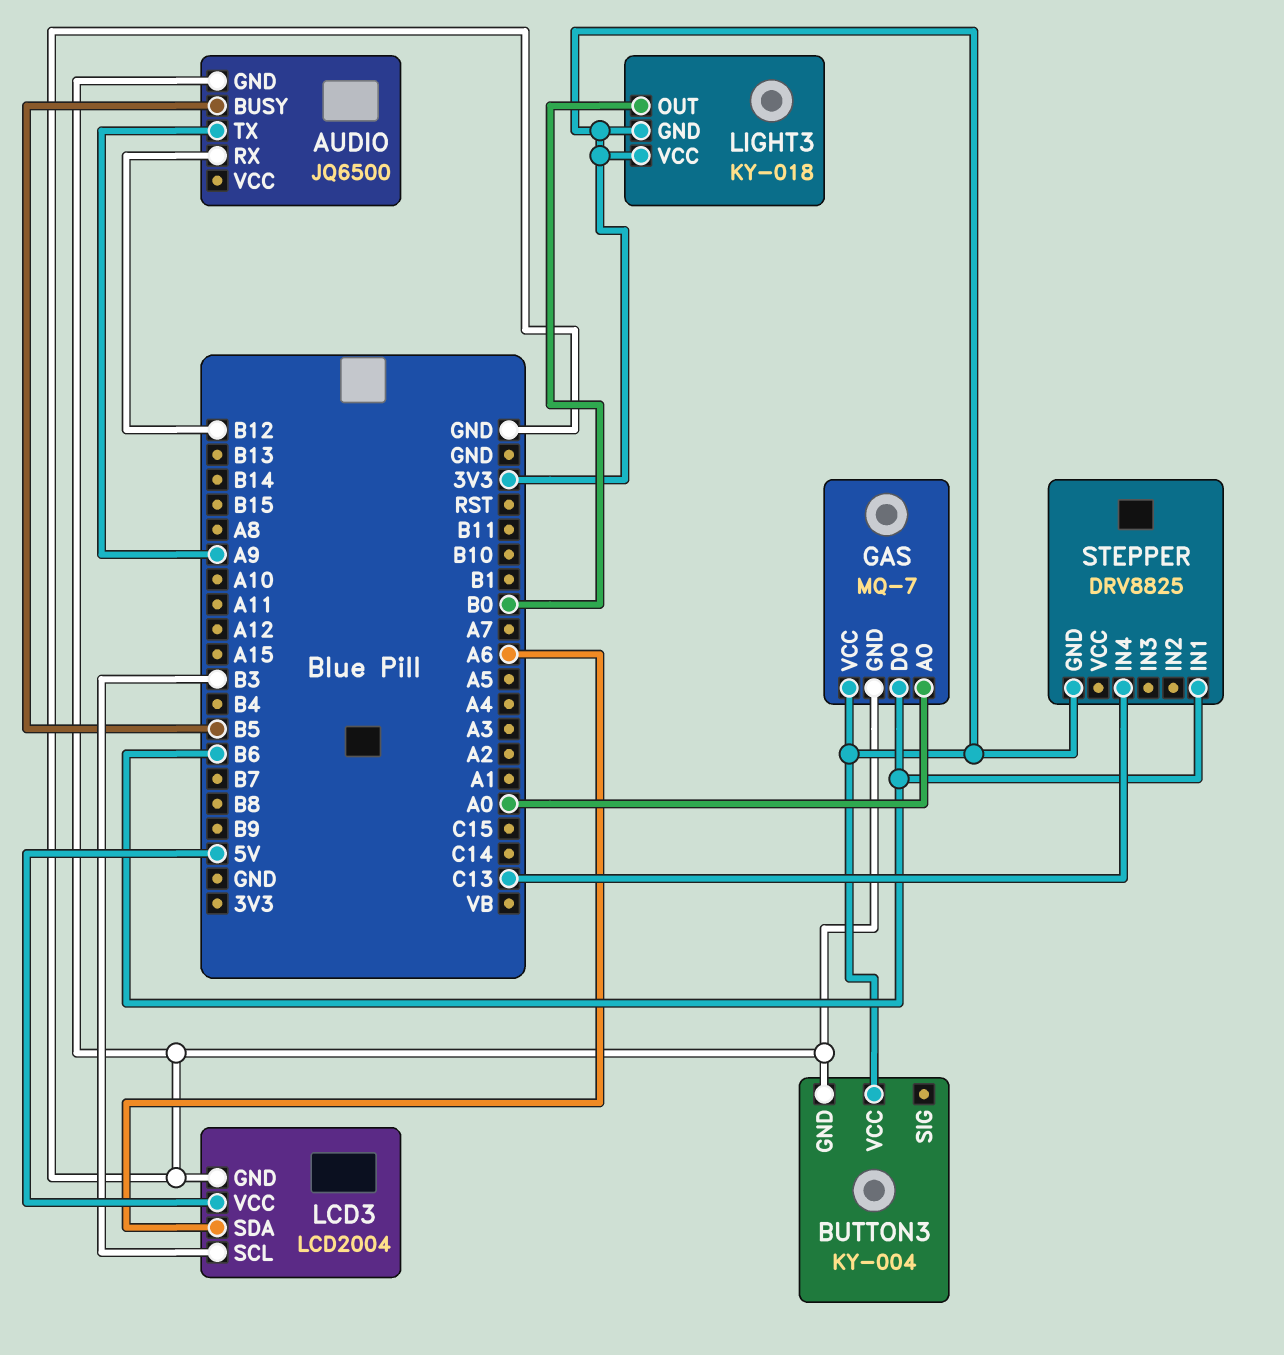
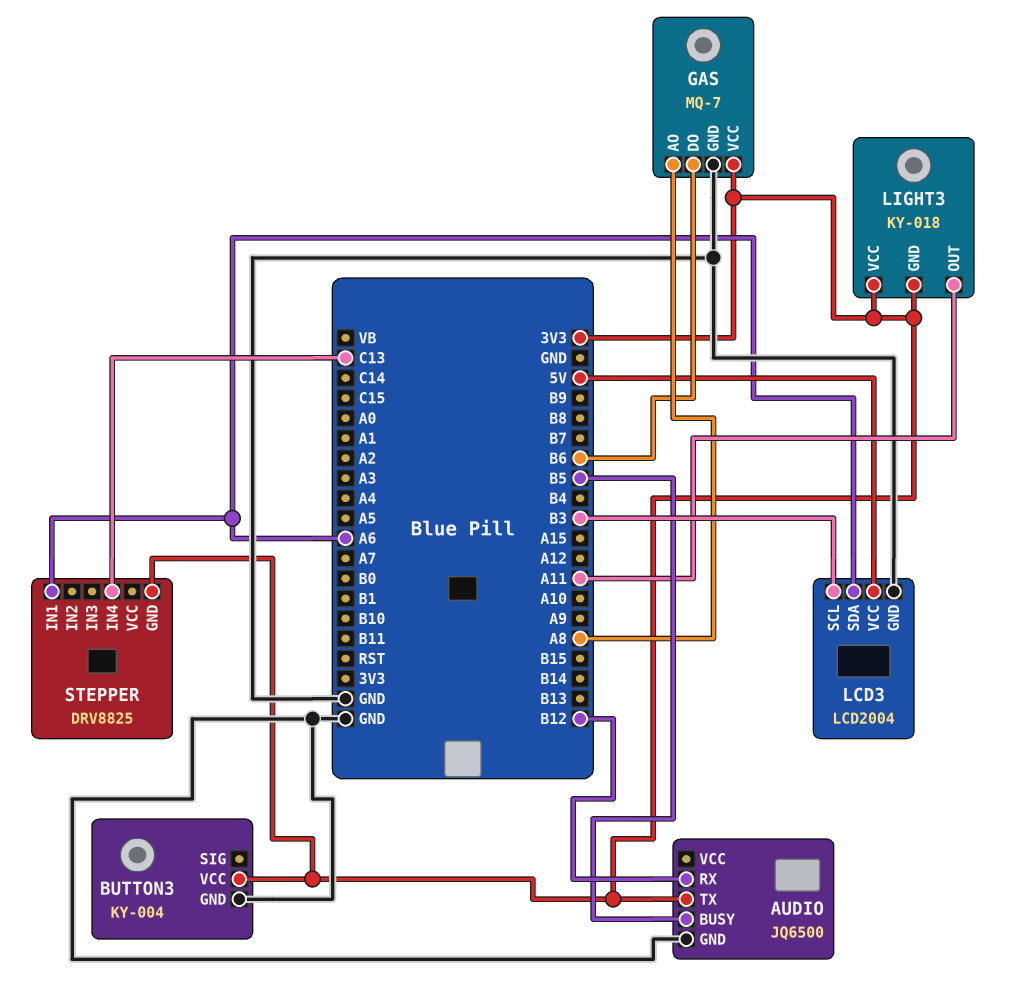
AUDIO pin TX: A9 -> 3V3
GAS pin AO: A0 -> A8
LIGHT3 pin OUT: B0 -> A11
STEPPER pin IN1: B6 -> A6

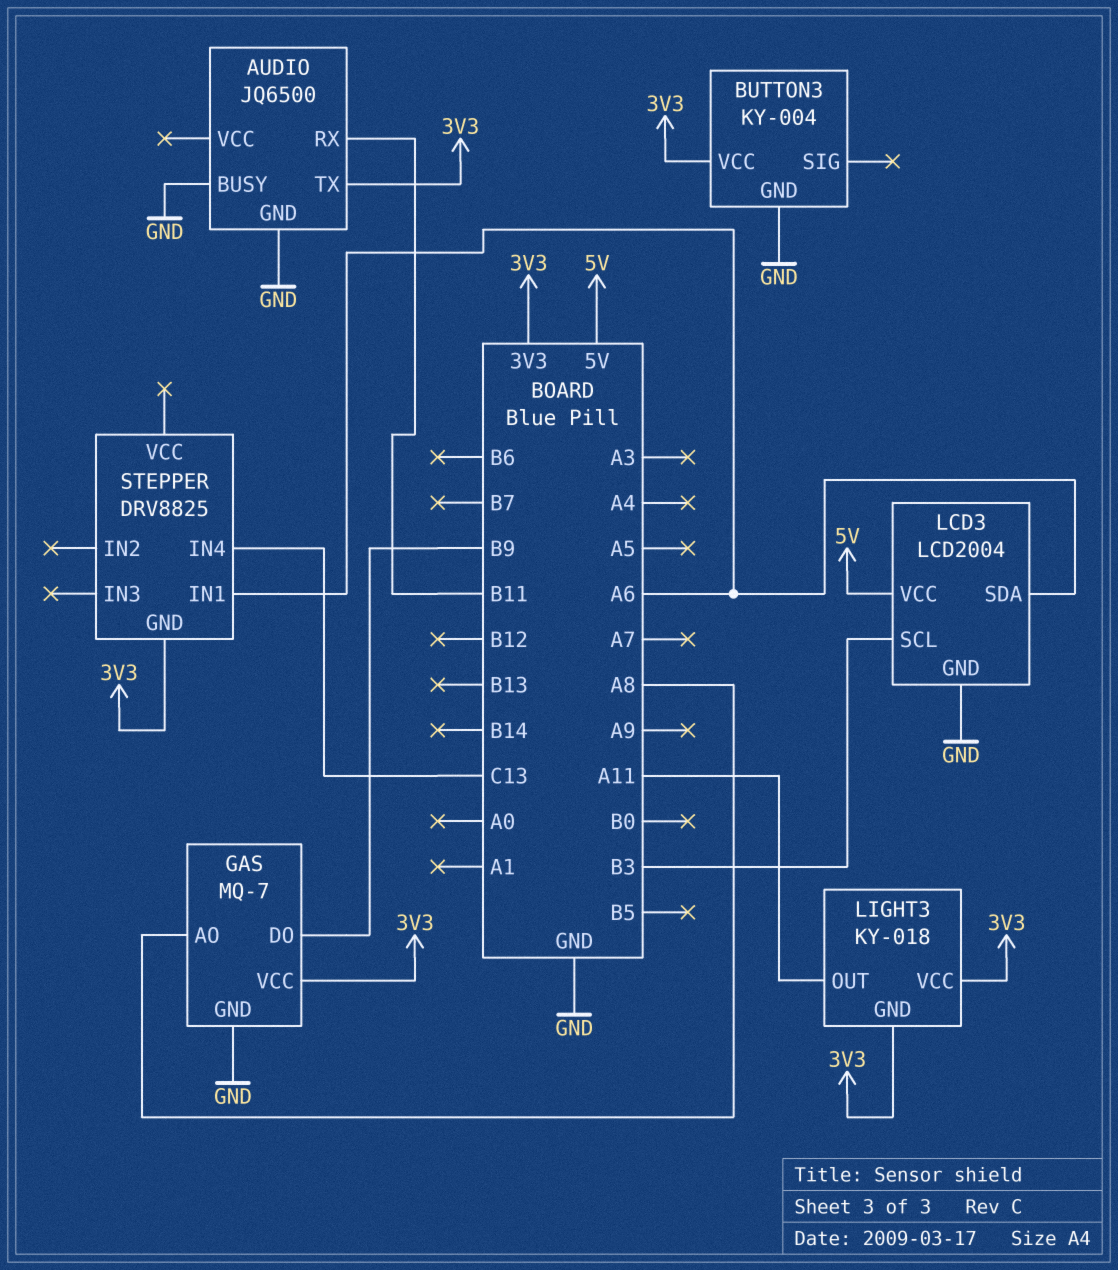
AUDIO pin BUSY: B5 -> GND
AUDIO pin RX: B12 -> B11
GAS pin DO: B6 -> B9

